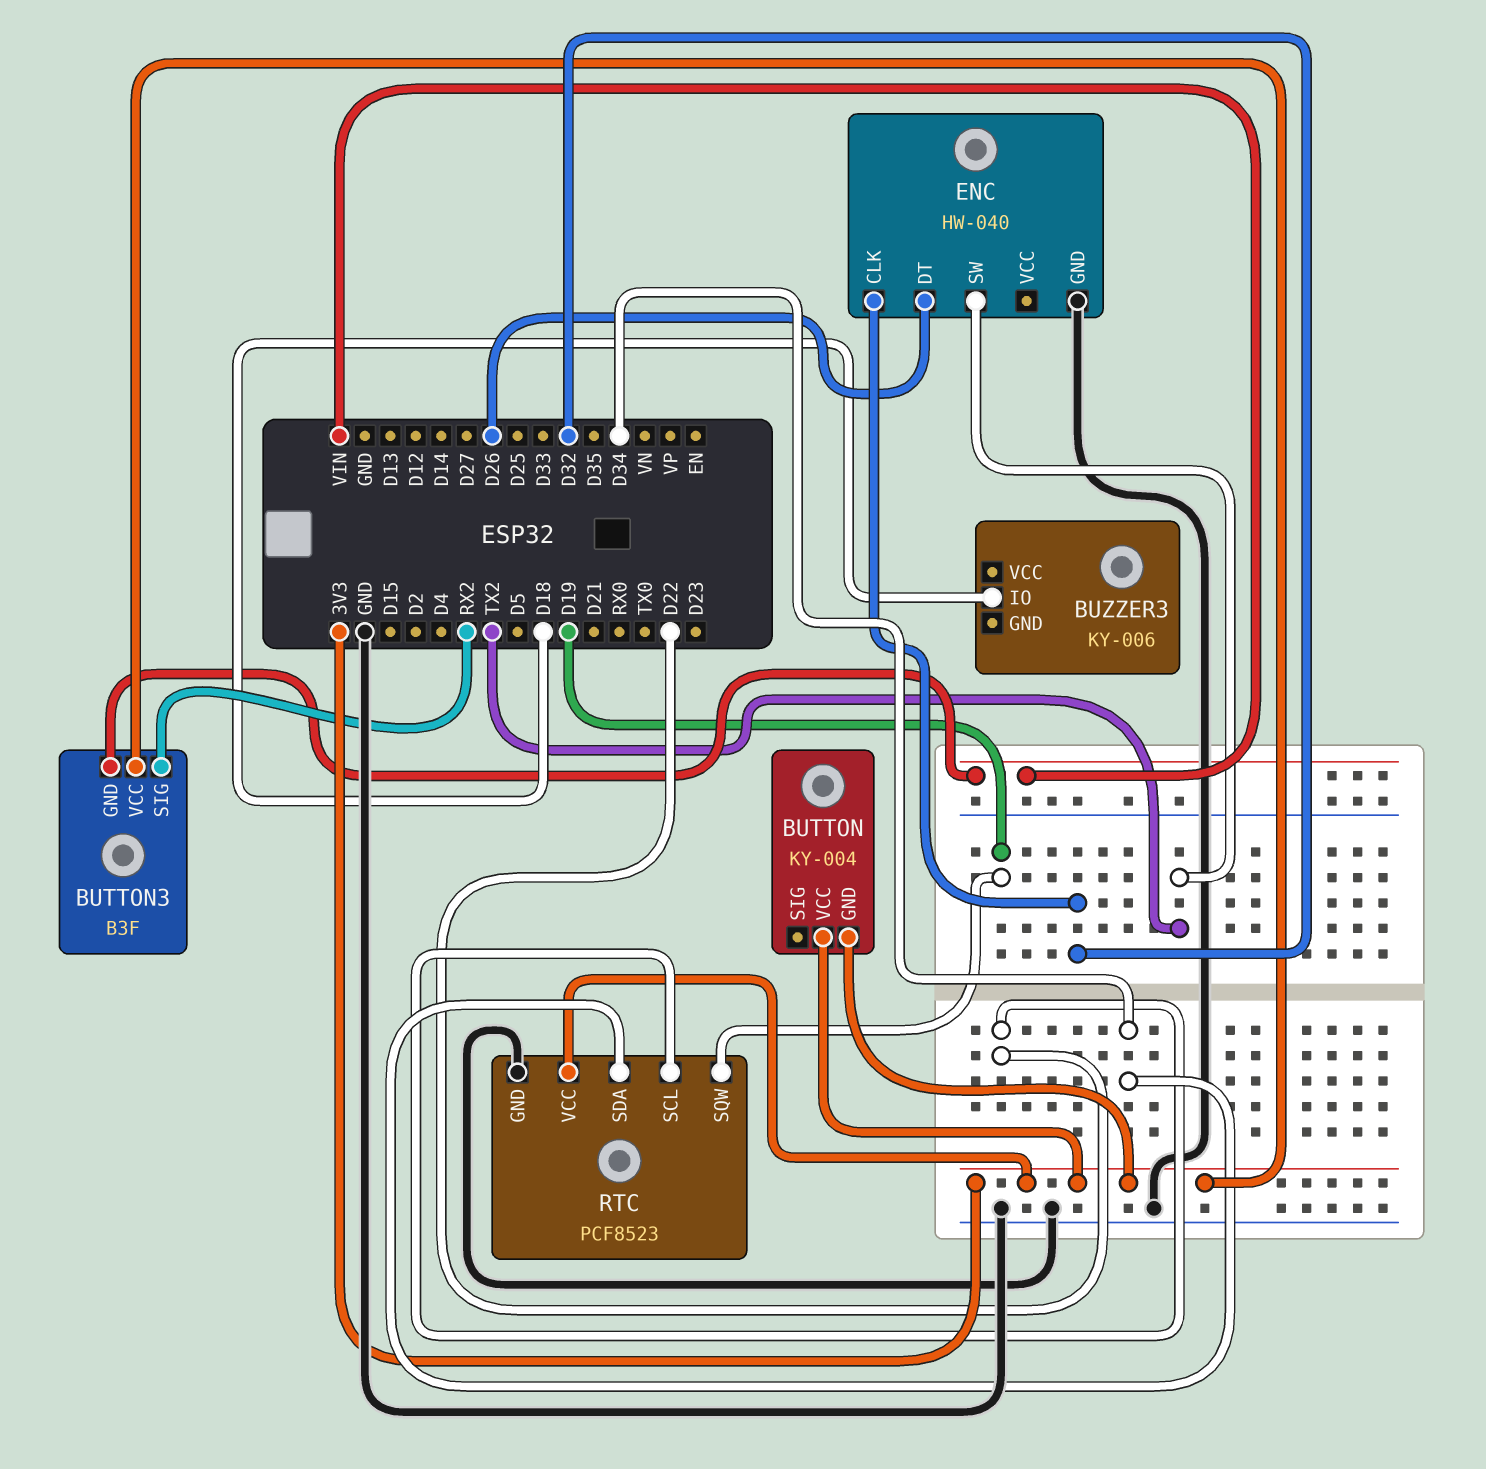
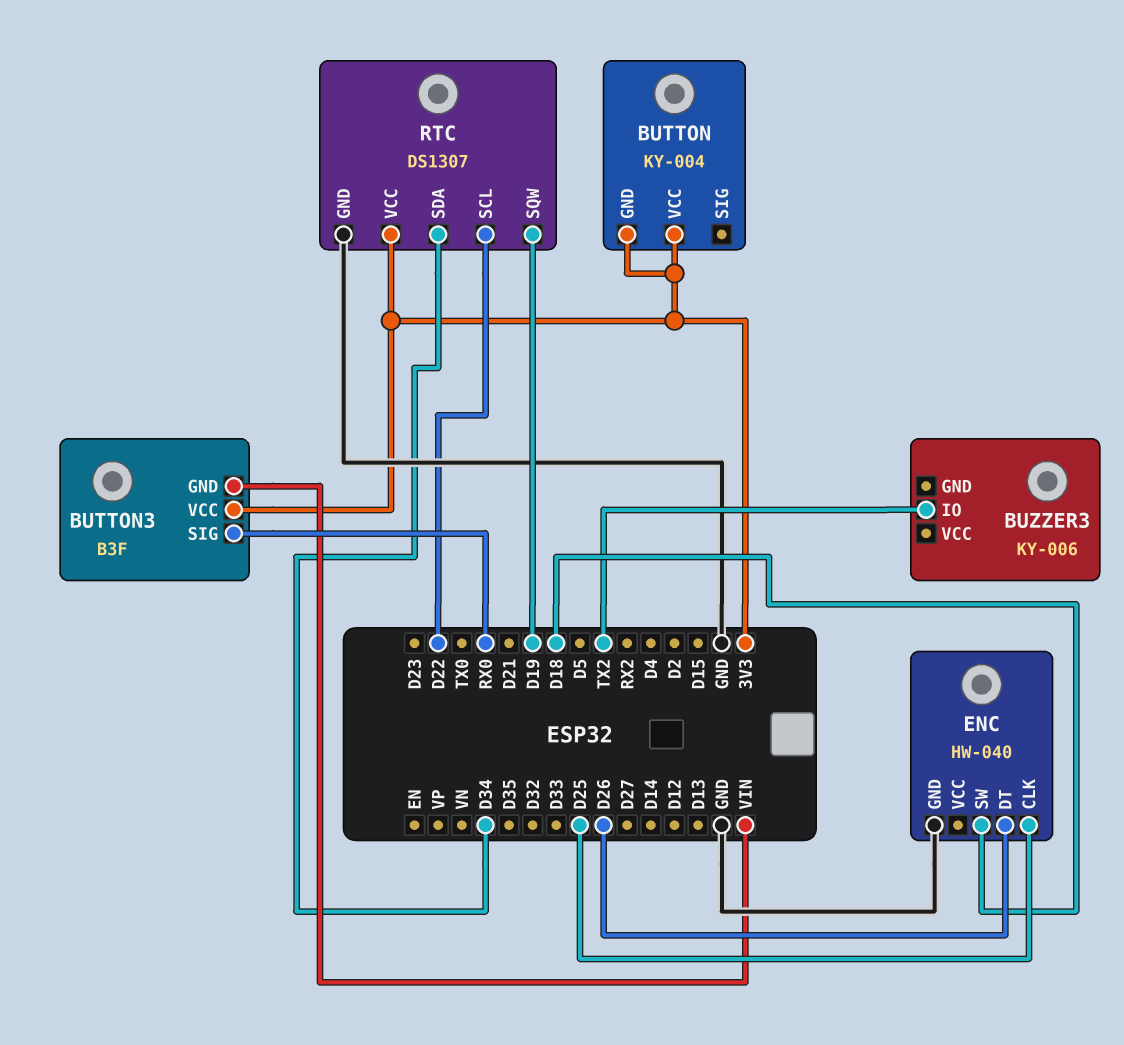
BUTTON3 pin SIG: RX2 -> RX0
BUZZER3 pin IO: D18 -> TX2
ENC pin CLK: D32 -> D25
ENC pin SW: TX2 -> D18
RTC: PCF8523 -> DS1307

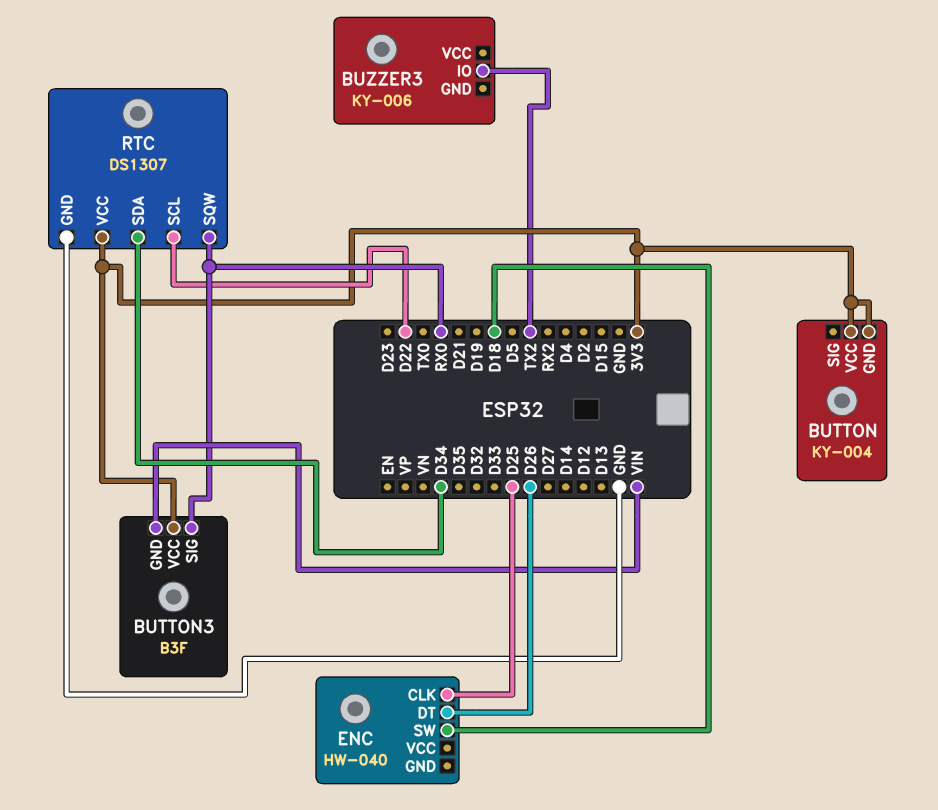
ENC pin GND: GND -> none
RTC pin SQW: D19 -> RX0

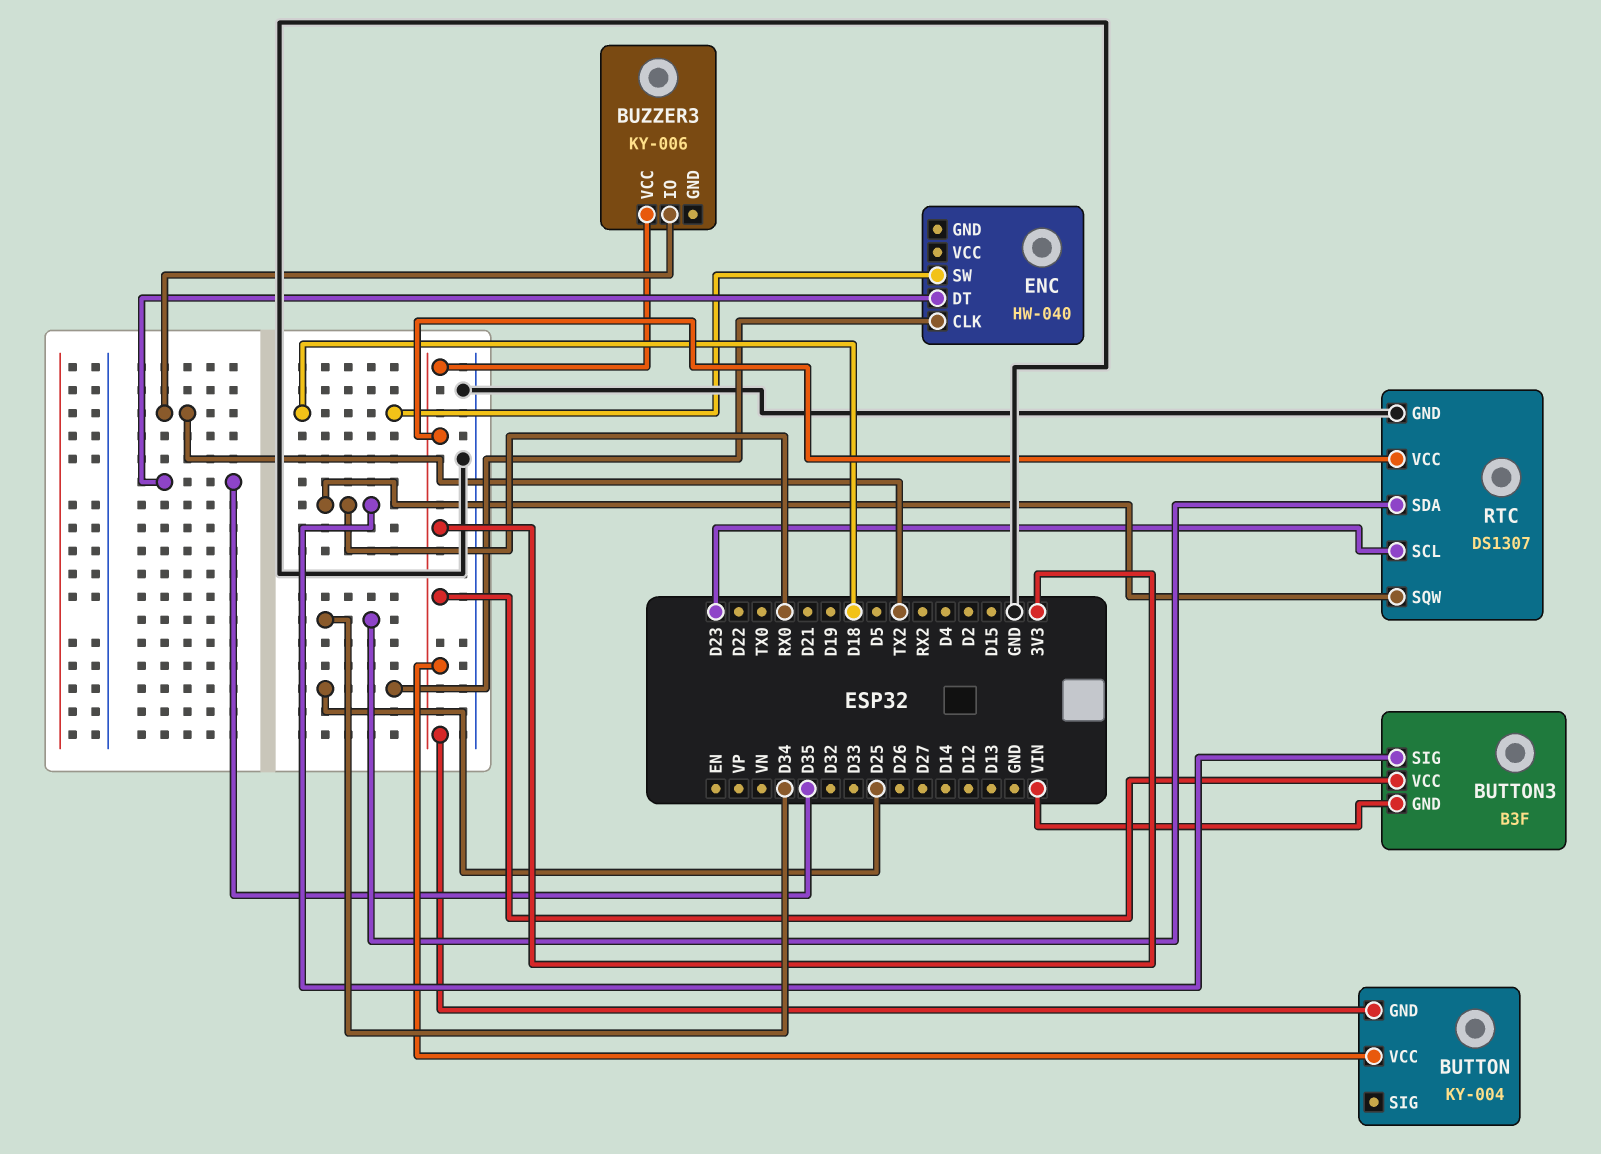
BUZZER3 pin VCC: none -> 3V3
ENC pin DT: D26 -> D35
RTC pin SCL: D22 -> D23

